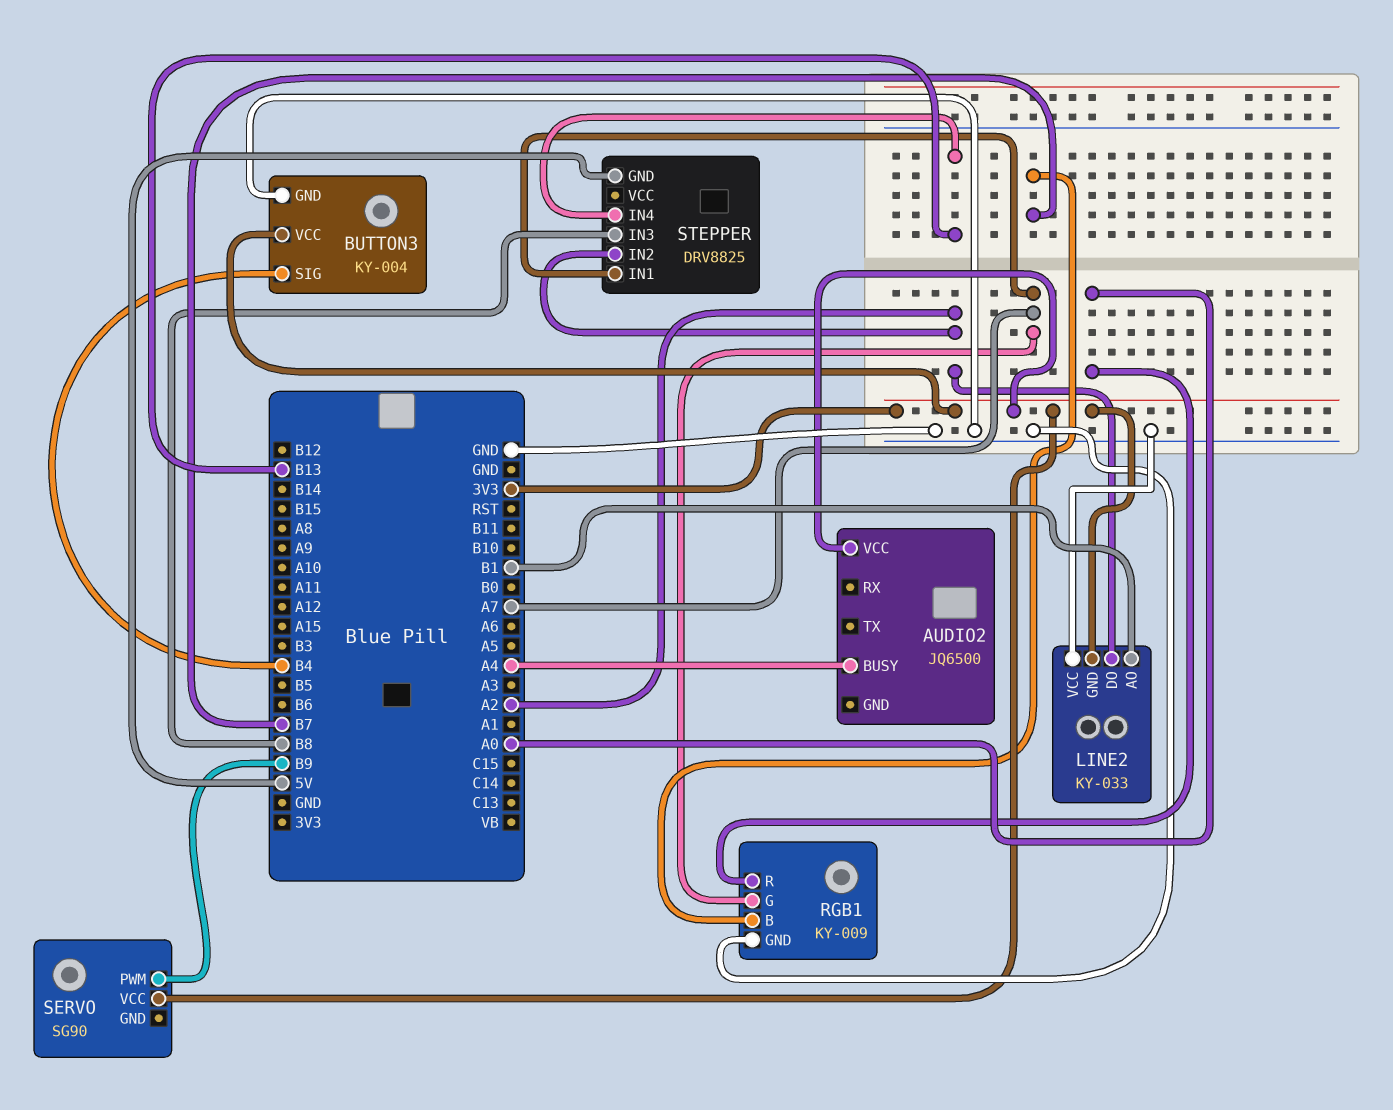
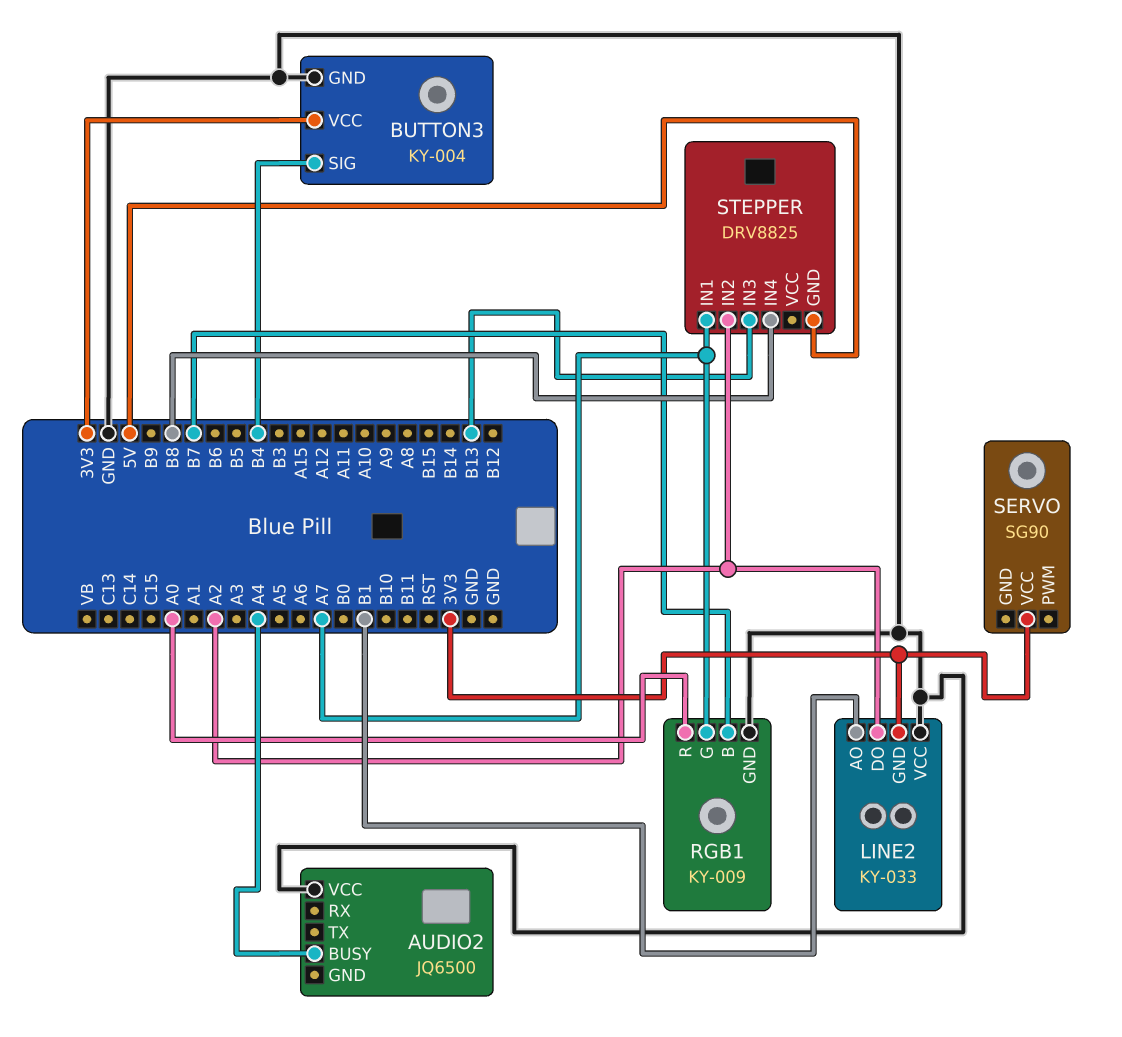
AUDIO2 pin VCC: 3V3 -> GND
SERVO pin PWM: B9 -> none
STEPPER pin IN3: B8 -> B13
STEPPER pin IN4: B13 -> B8

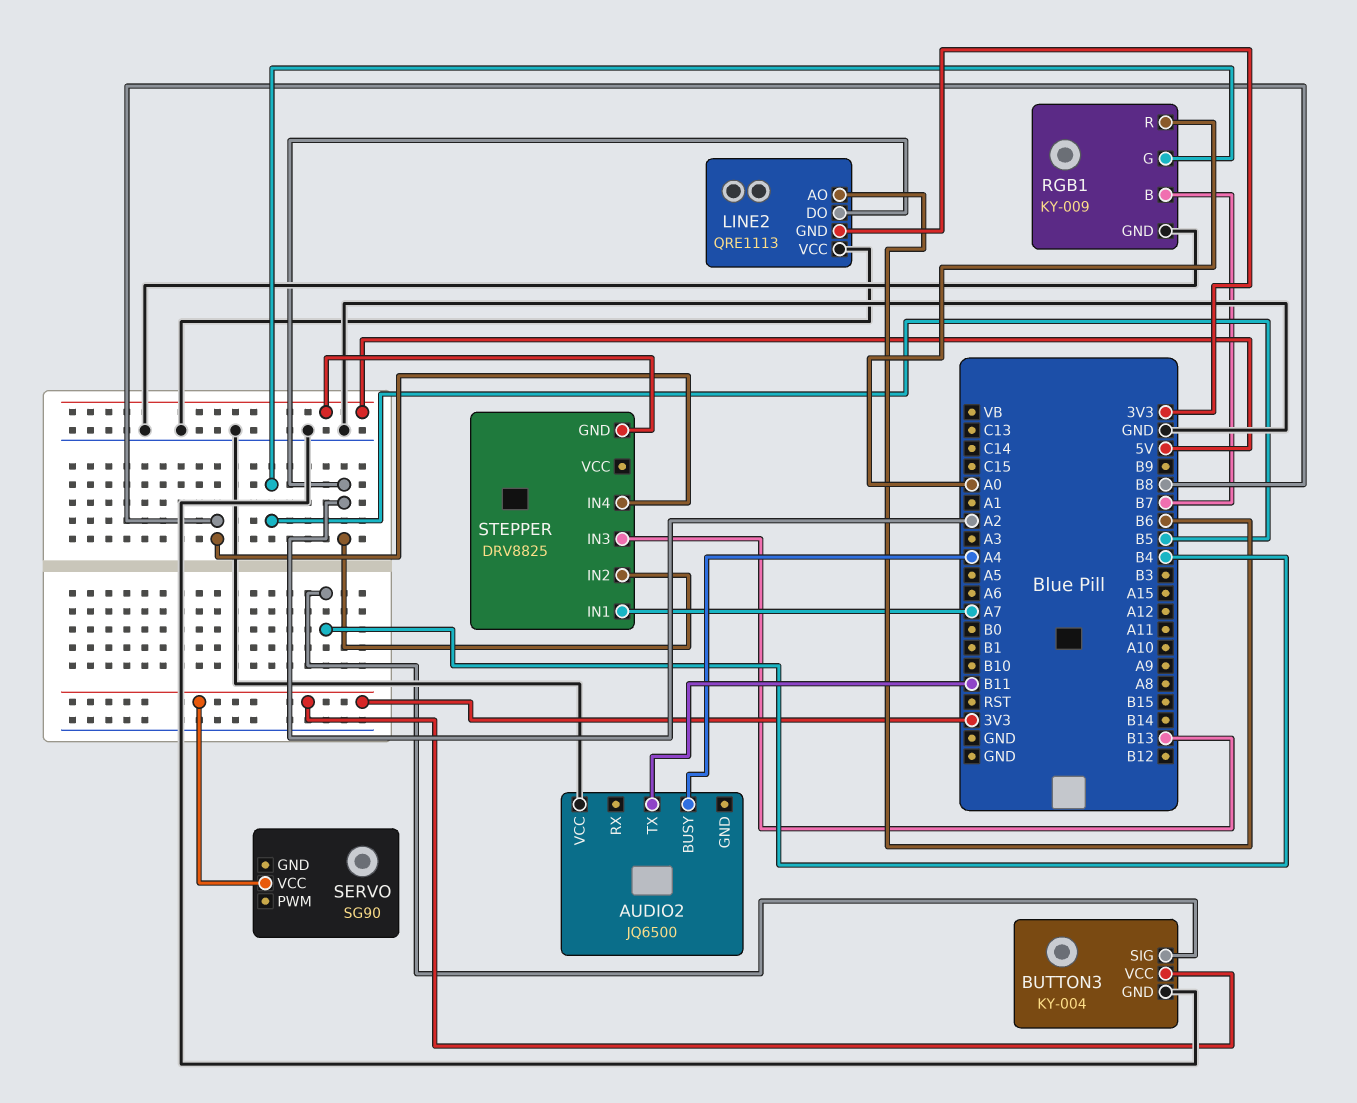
AUDIO2 pin TX: none -> B11
LINE2: KY-033 -> QRE1113
LINE2 pin AO: B1 -> B6
RGB1 pin G: A7 -> B5

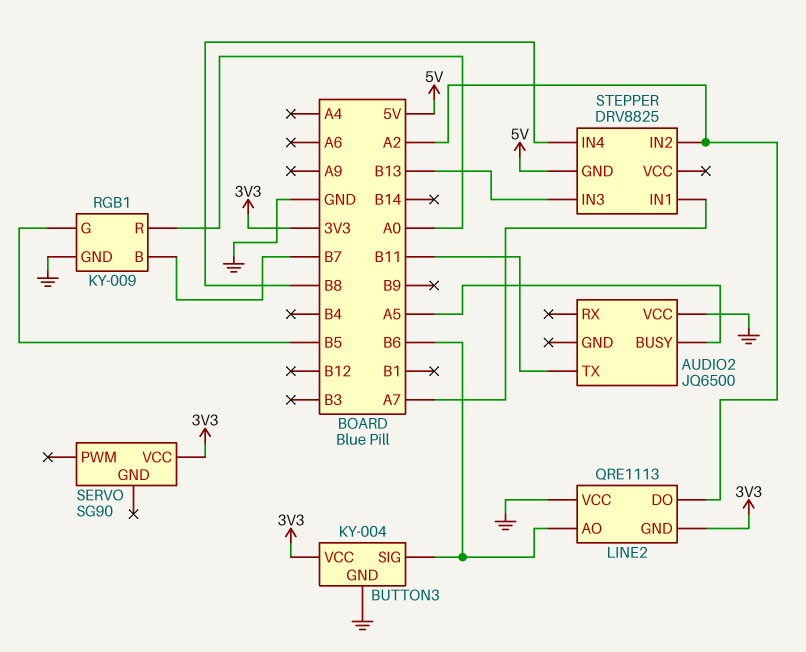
AUDIO2 pin BUSY: A4 -> A5
BUTTON3 pin SIG: B4 -> B6

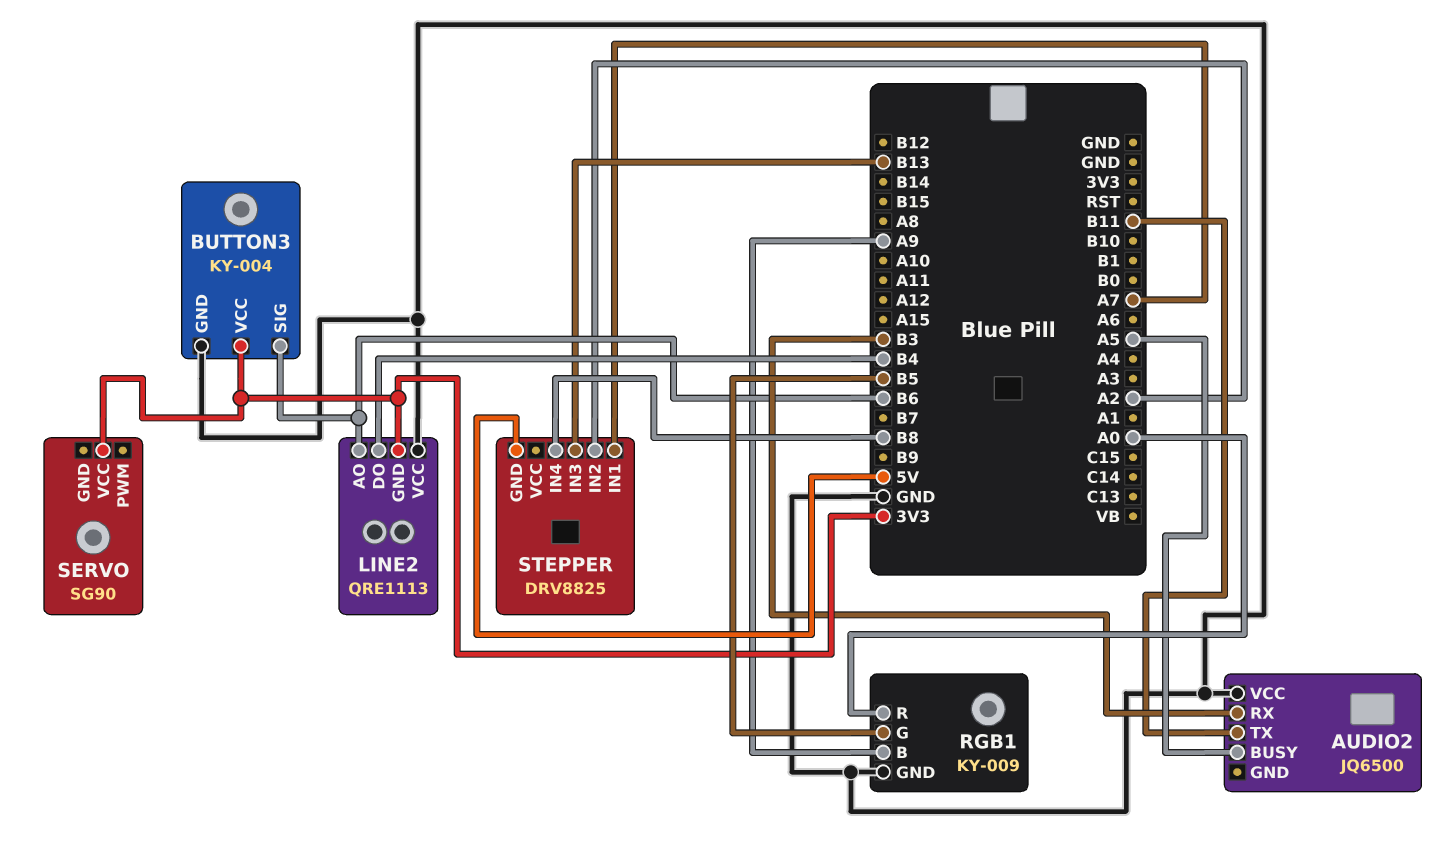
AUDIO2 pin RX: none -> B3
LINE2 pin DO: A2 -> B4
RGB1 pin B: B7 -> A9

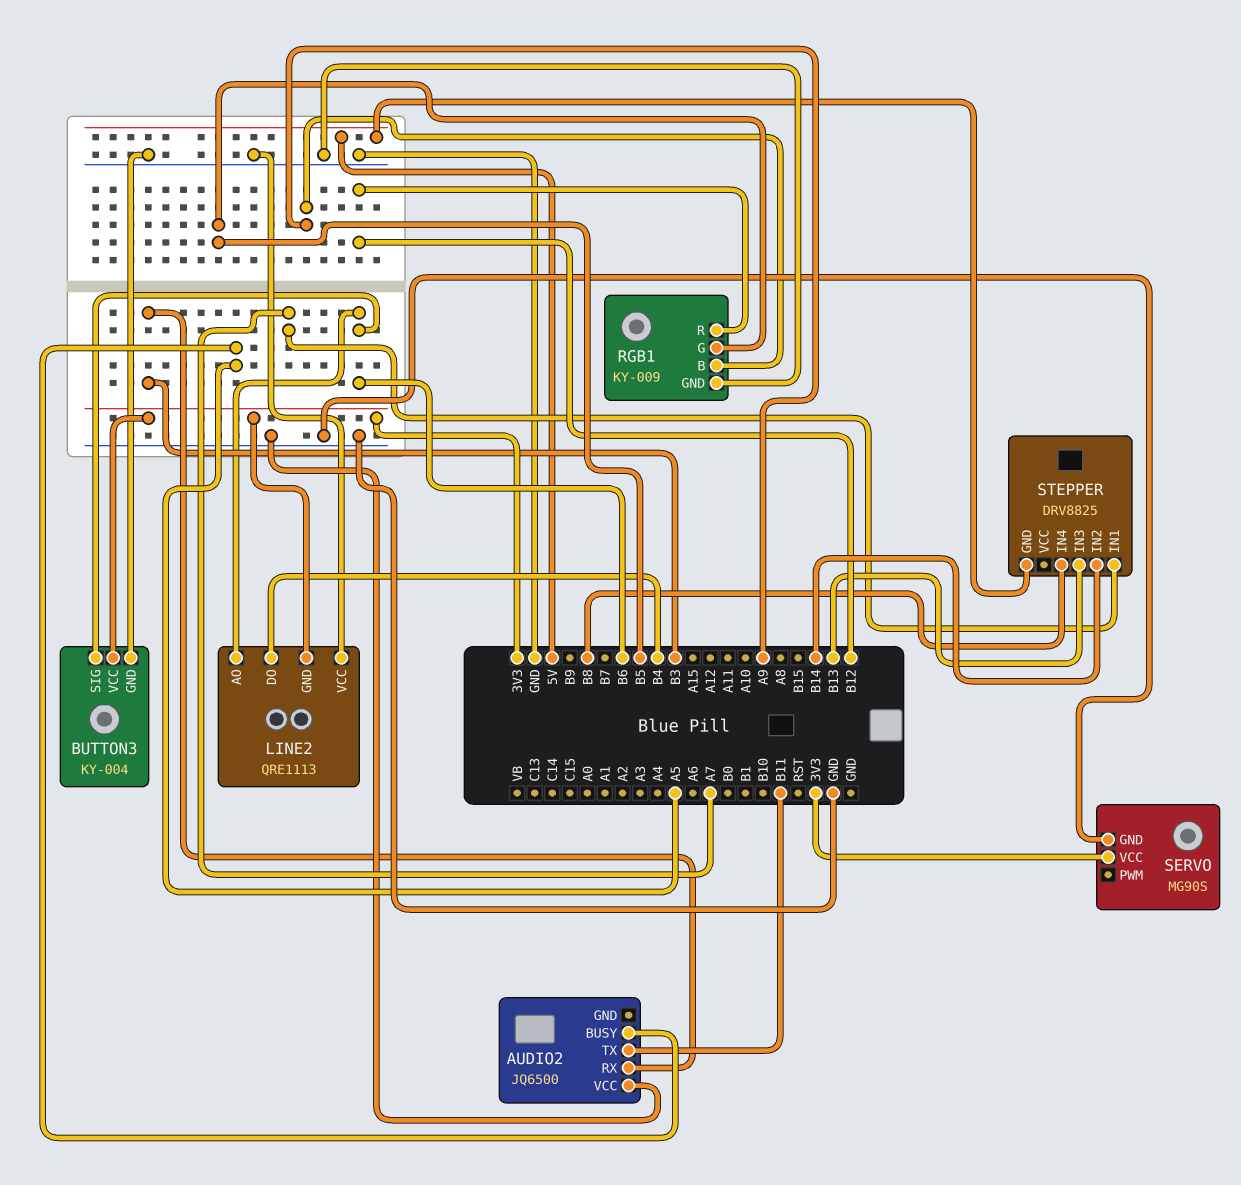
RGB1 pin R: A0 -> B12
SERVO: SG90 -> MG90S
SERVO pin GND: none -> GND
STEPPER pin IN2: A2 -> B14

